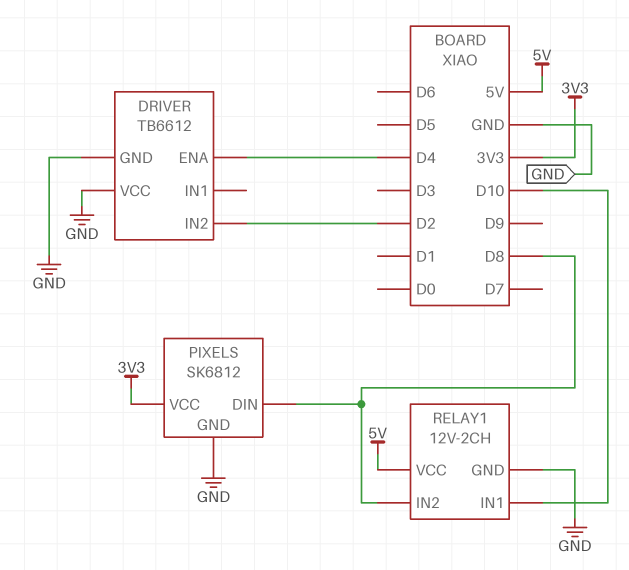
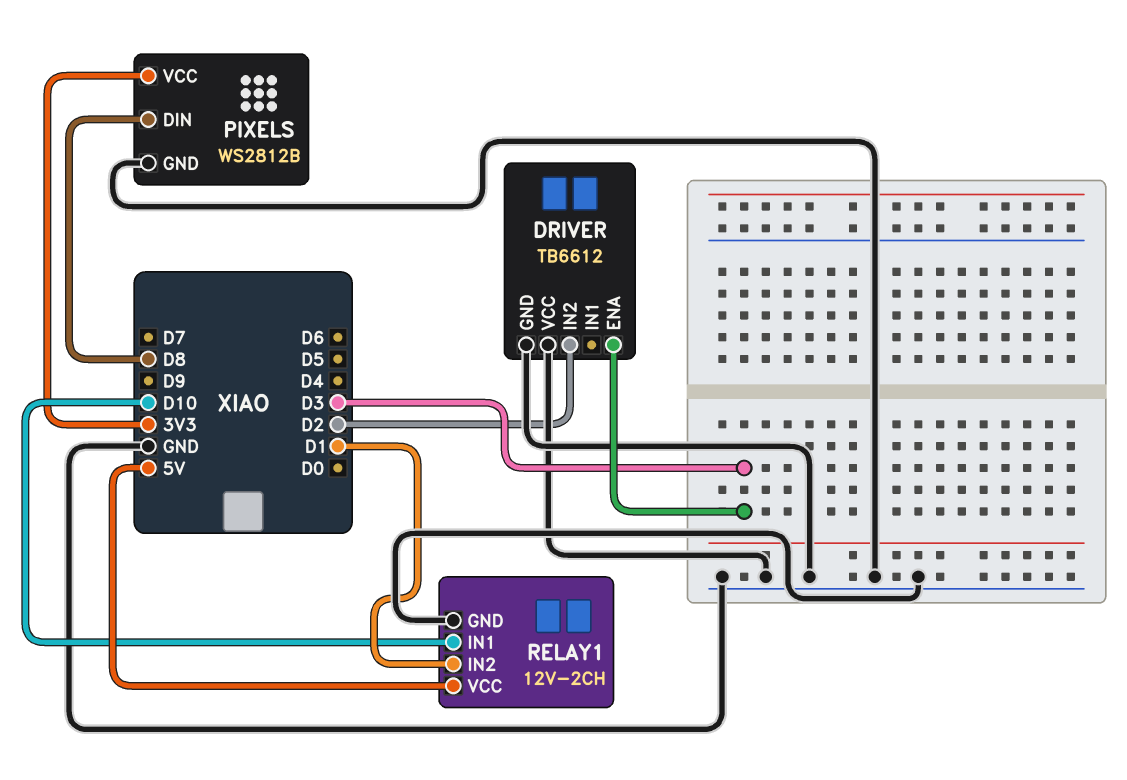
DRIVER pin ENA: D4 -> D3
PIXELS: SK6812 -> WS2812B
RELAY1 pin IN2: D8 -> D1

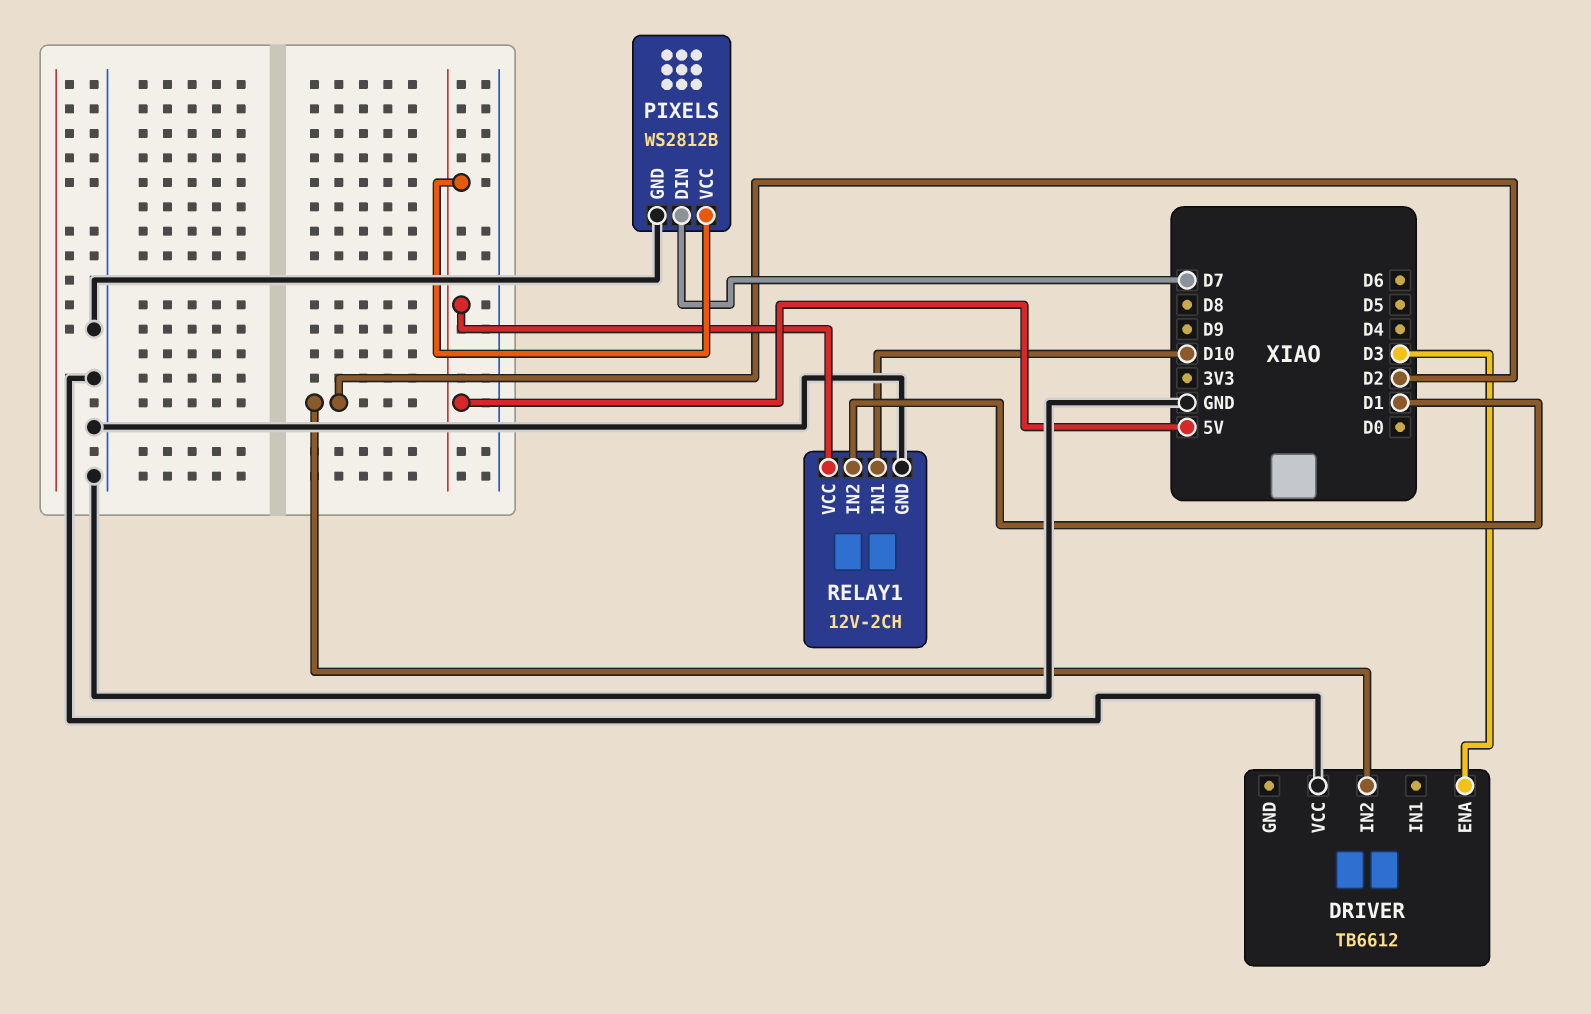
DRIVER pin GND: GND -> none
PIXELS pin DIN: D8 -> D7
PIXELS pin VCC: 3V3 -> 5V

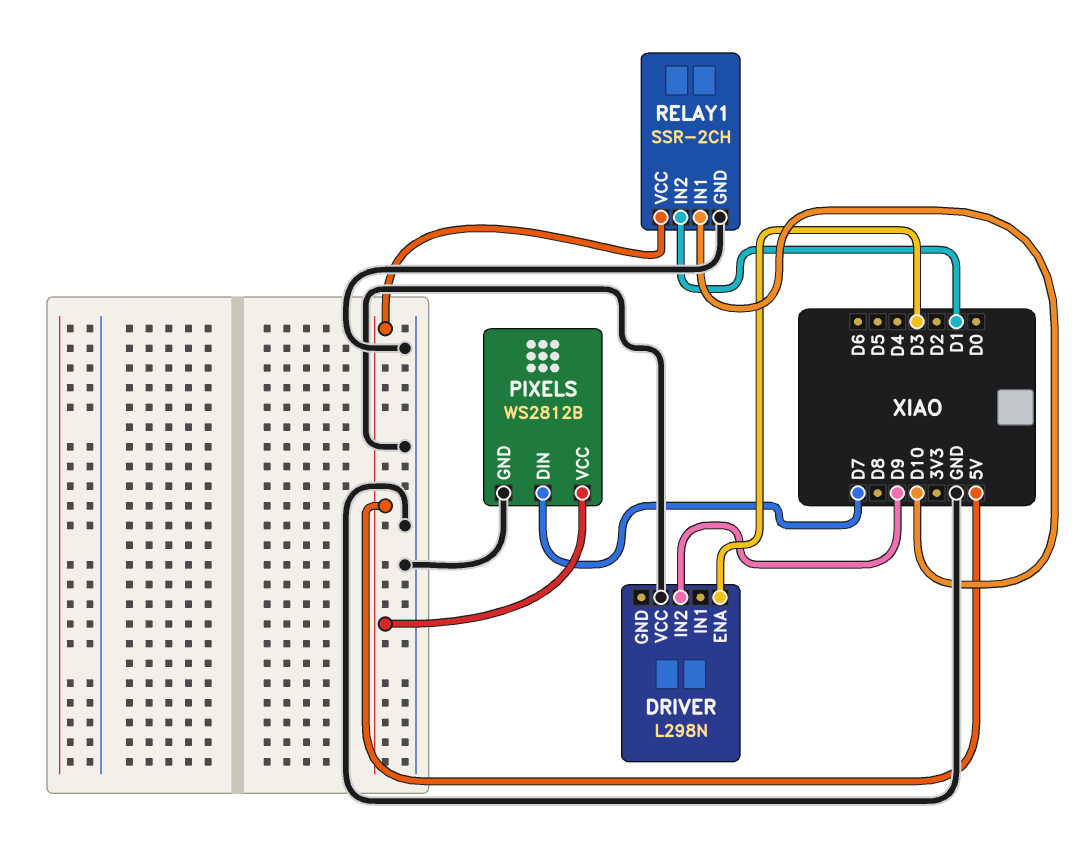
DRIVER: TB6612 -> L298N
DRIVER pin IN2: D2 -> D9
RELAY1: 12V-2CH -> SSR-2CH

